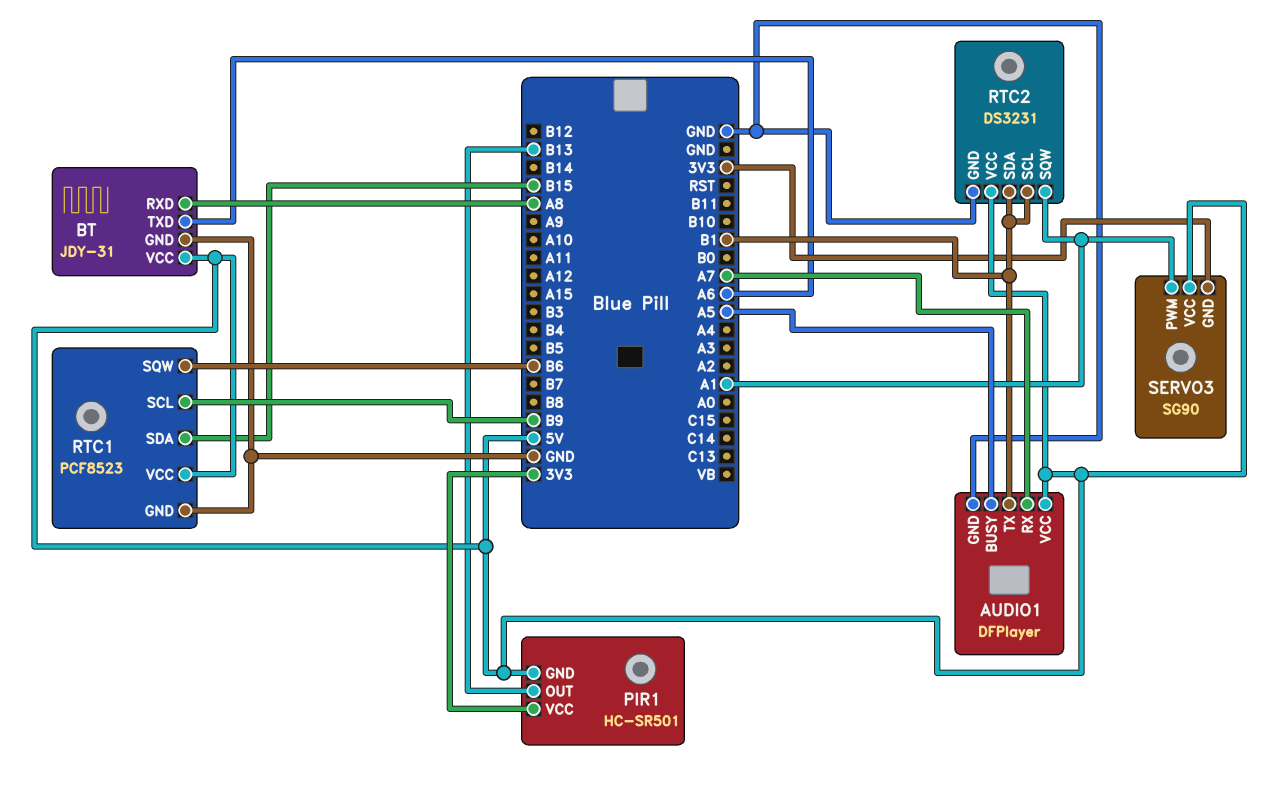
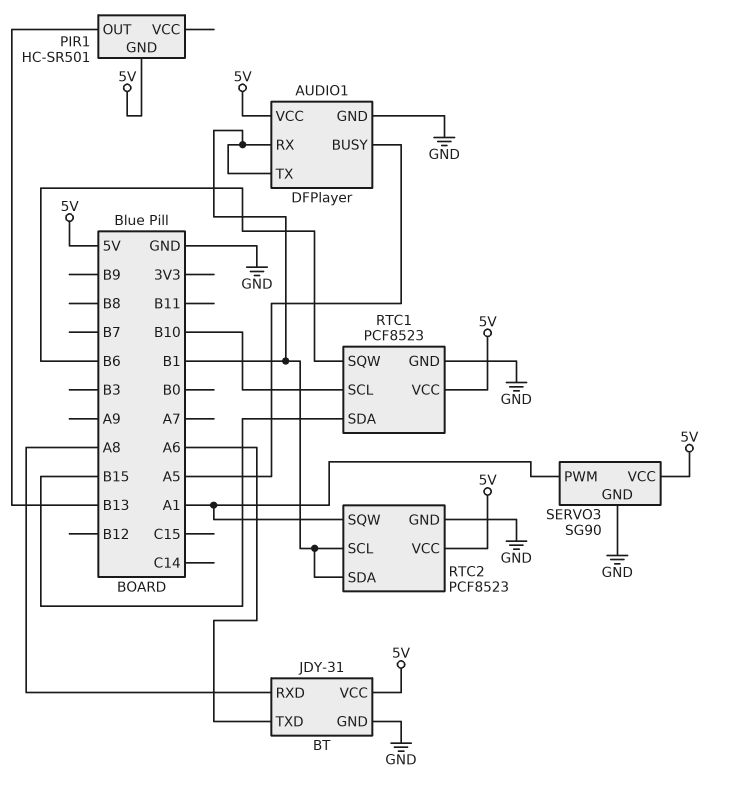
AUDIO1 pin RX: A7 -> B1
PIR1 pin VCC: 3V3 -> none
RTC1 pin SCL: B9 -> B10
RTC2: DS3231 -> PCF8523
SERVO3 pin GND: 3V3 -> GND

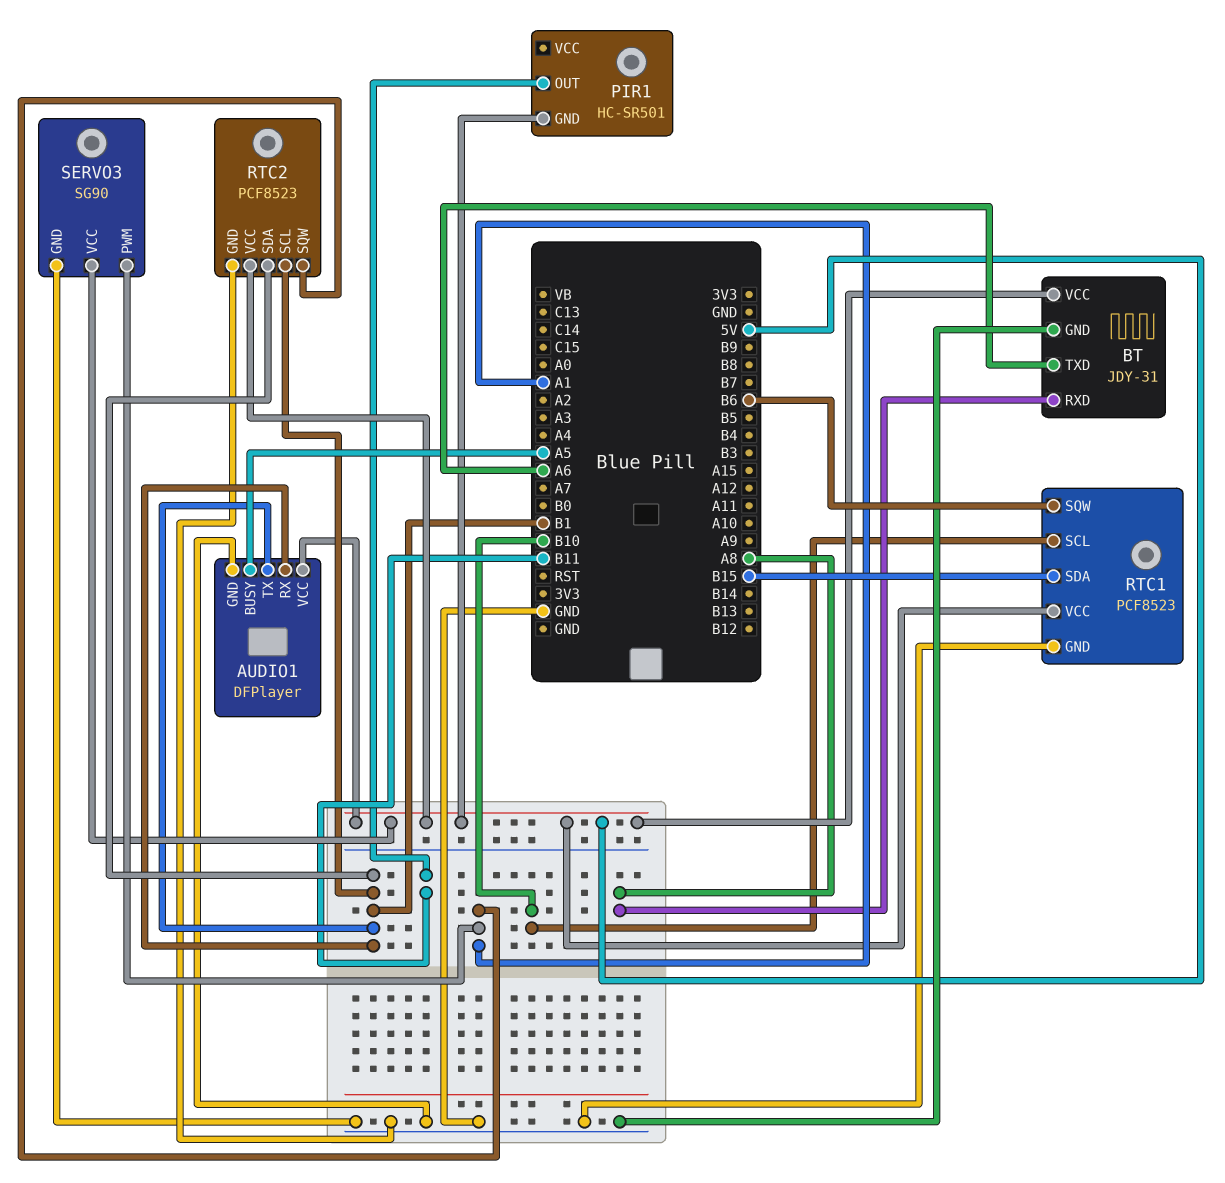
PIR1 pin OUT: B13 -> B11

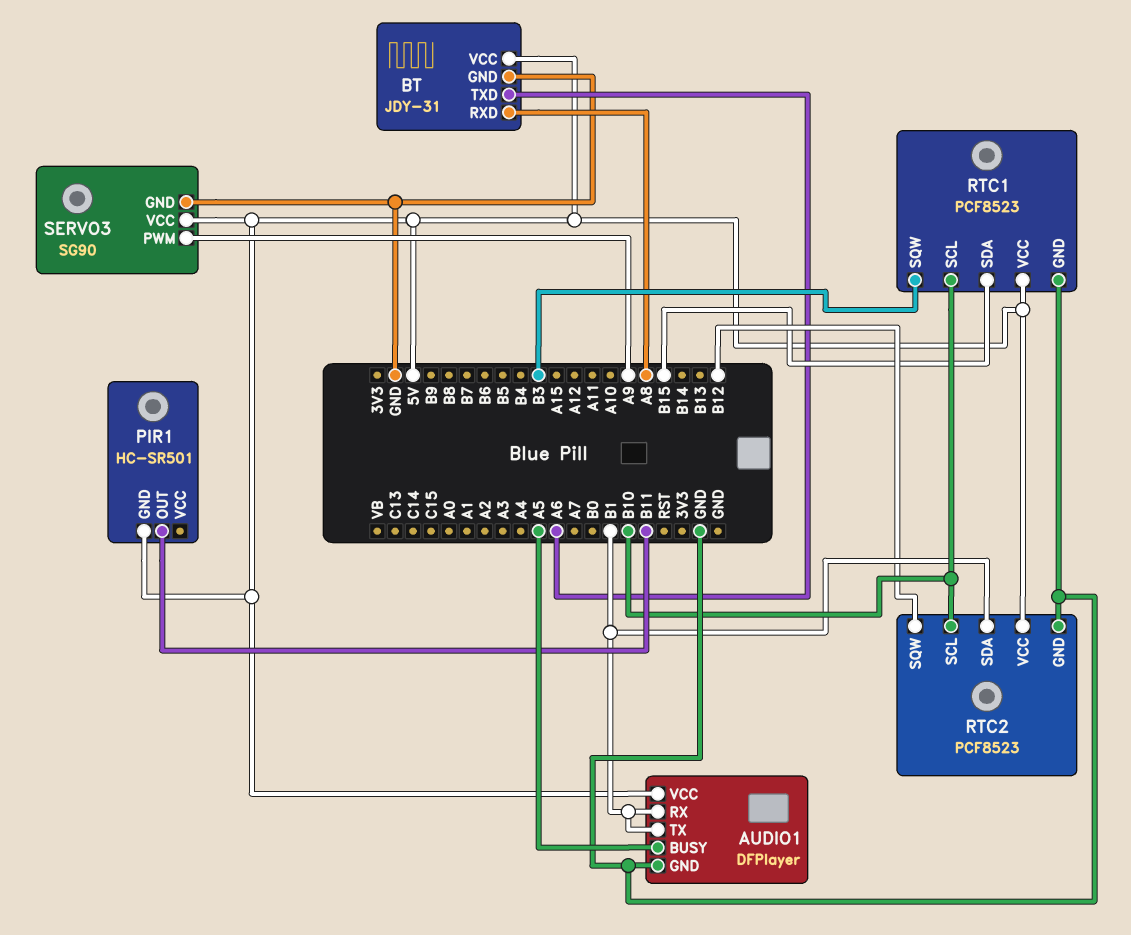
RTC1 pin SQW: B6 -> B3
RTC2 pin SCL: B1 -> B10
RTC2 pin SQW: A1 -> B12
SERVO3 pin PWM: A1 -> A9

